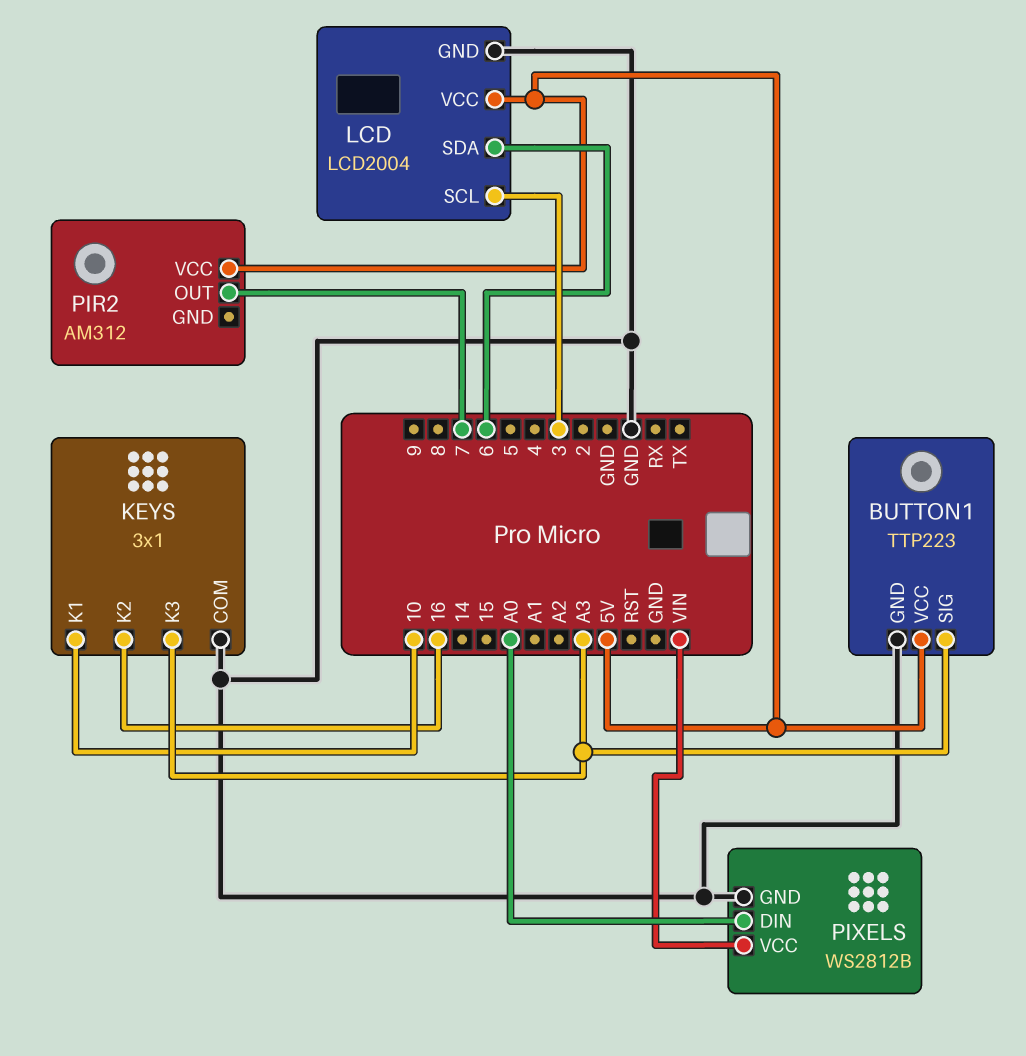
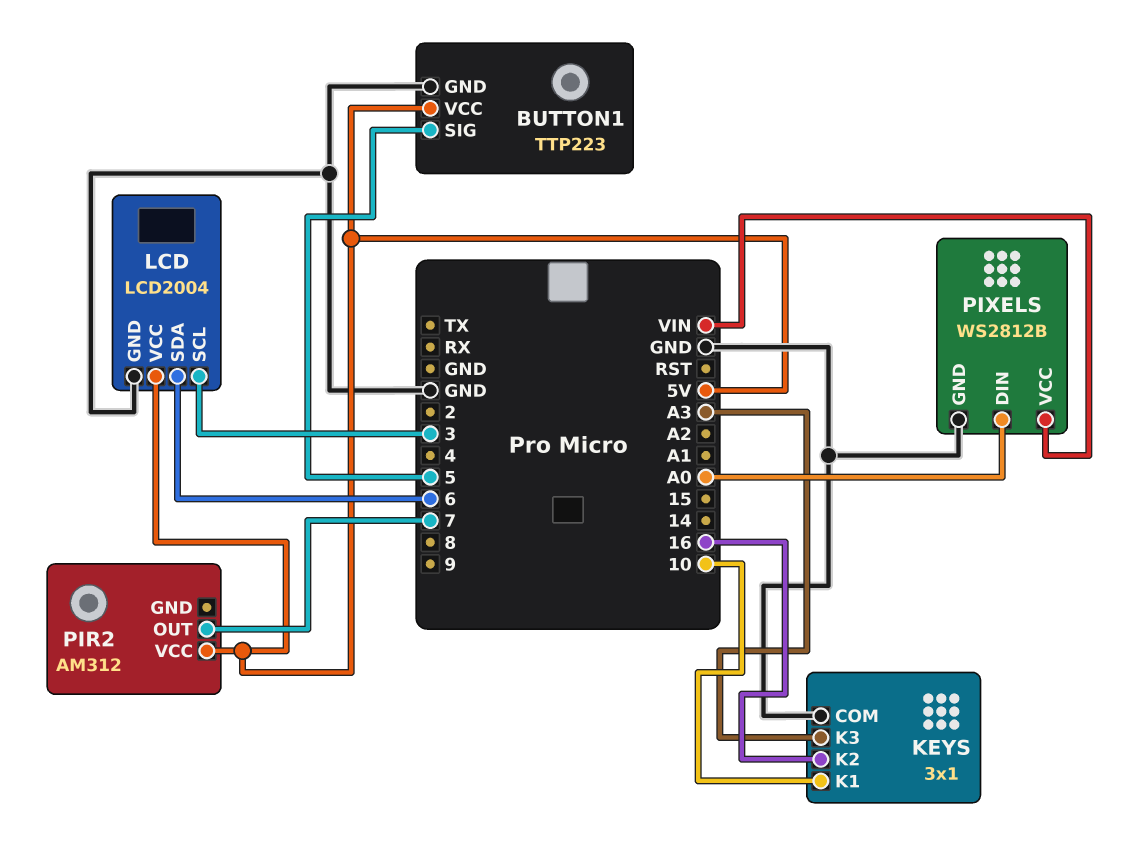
BUTTON1 pin SIG: A3 -> 5

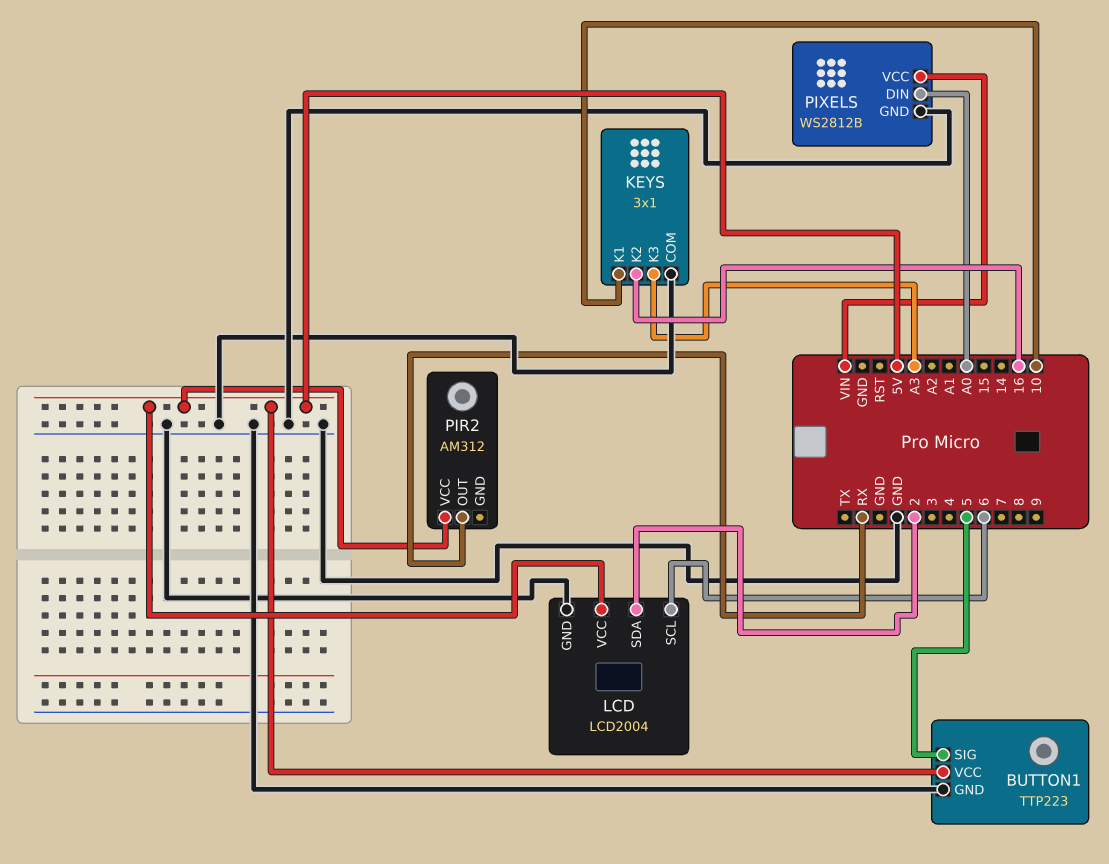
LCD pin SCL: 3 -> 6
LCD pin SDA: 6 -> 2
PIR2 pin OUT: 7 -> RX

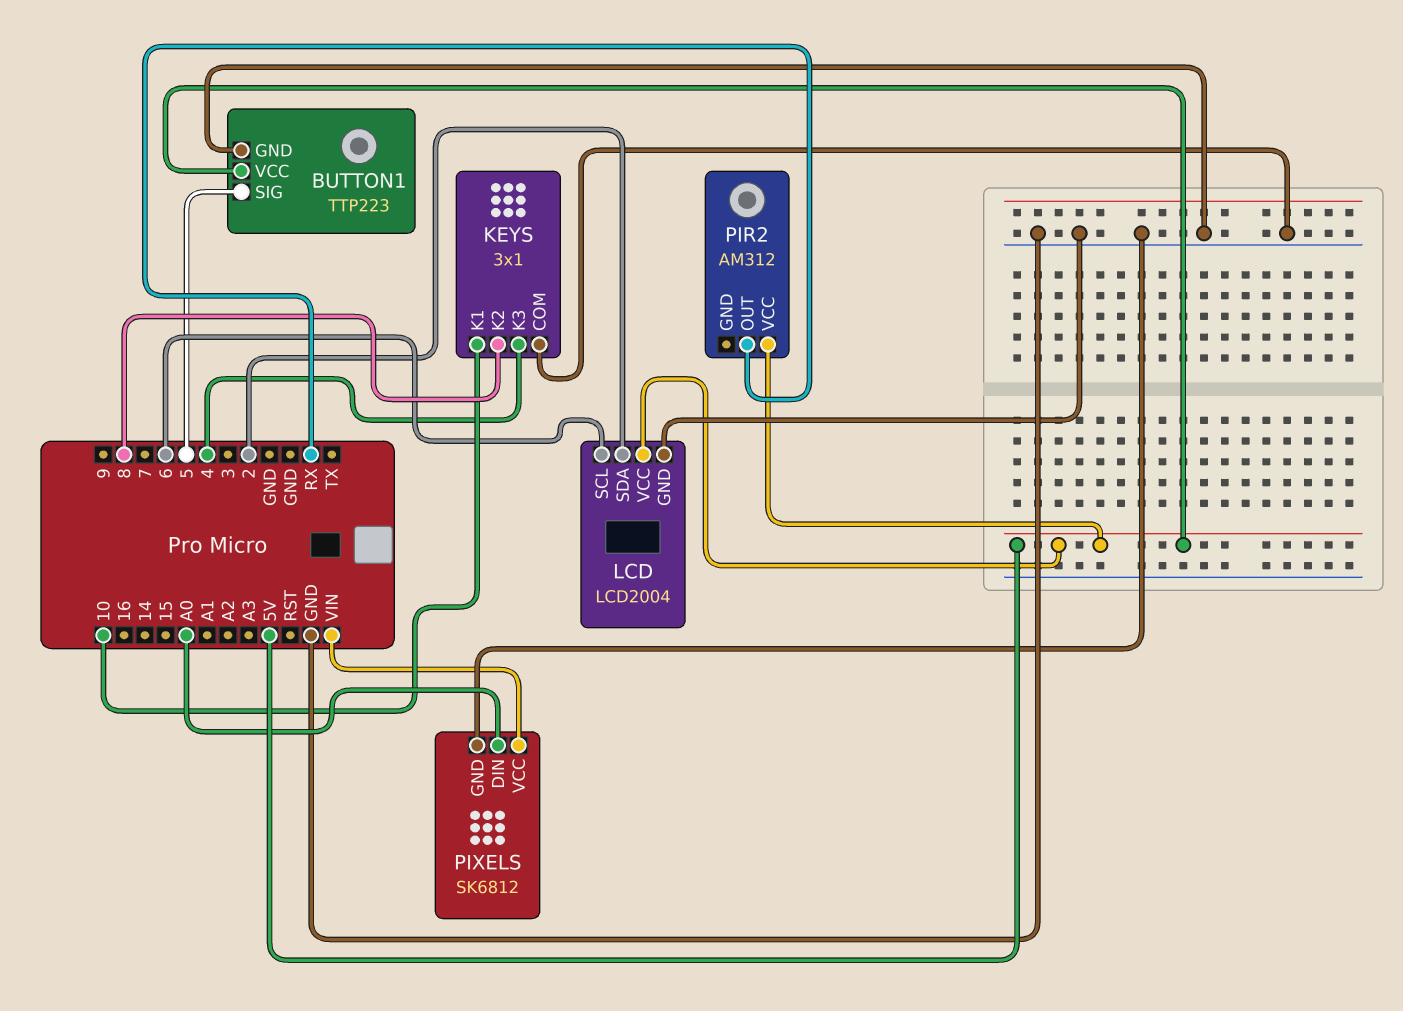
KEYS pin K2: 16 -> 8
KEYS pin K3: A3 -> 4
PIXELS: WS2812B -> SK6812

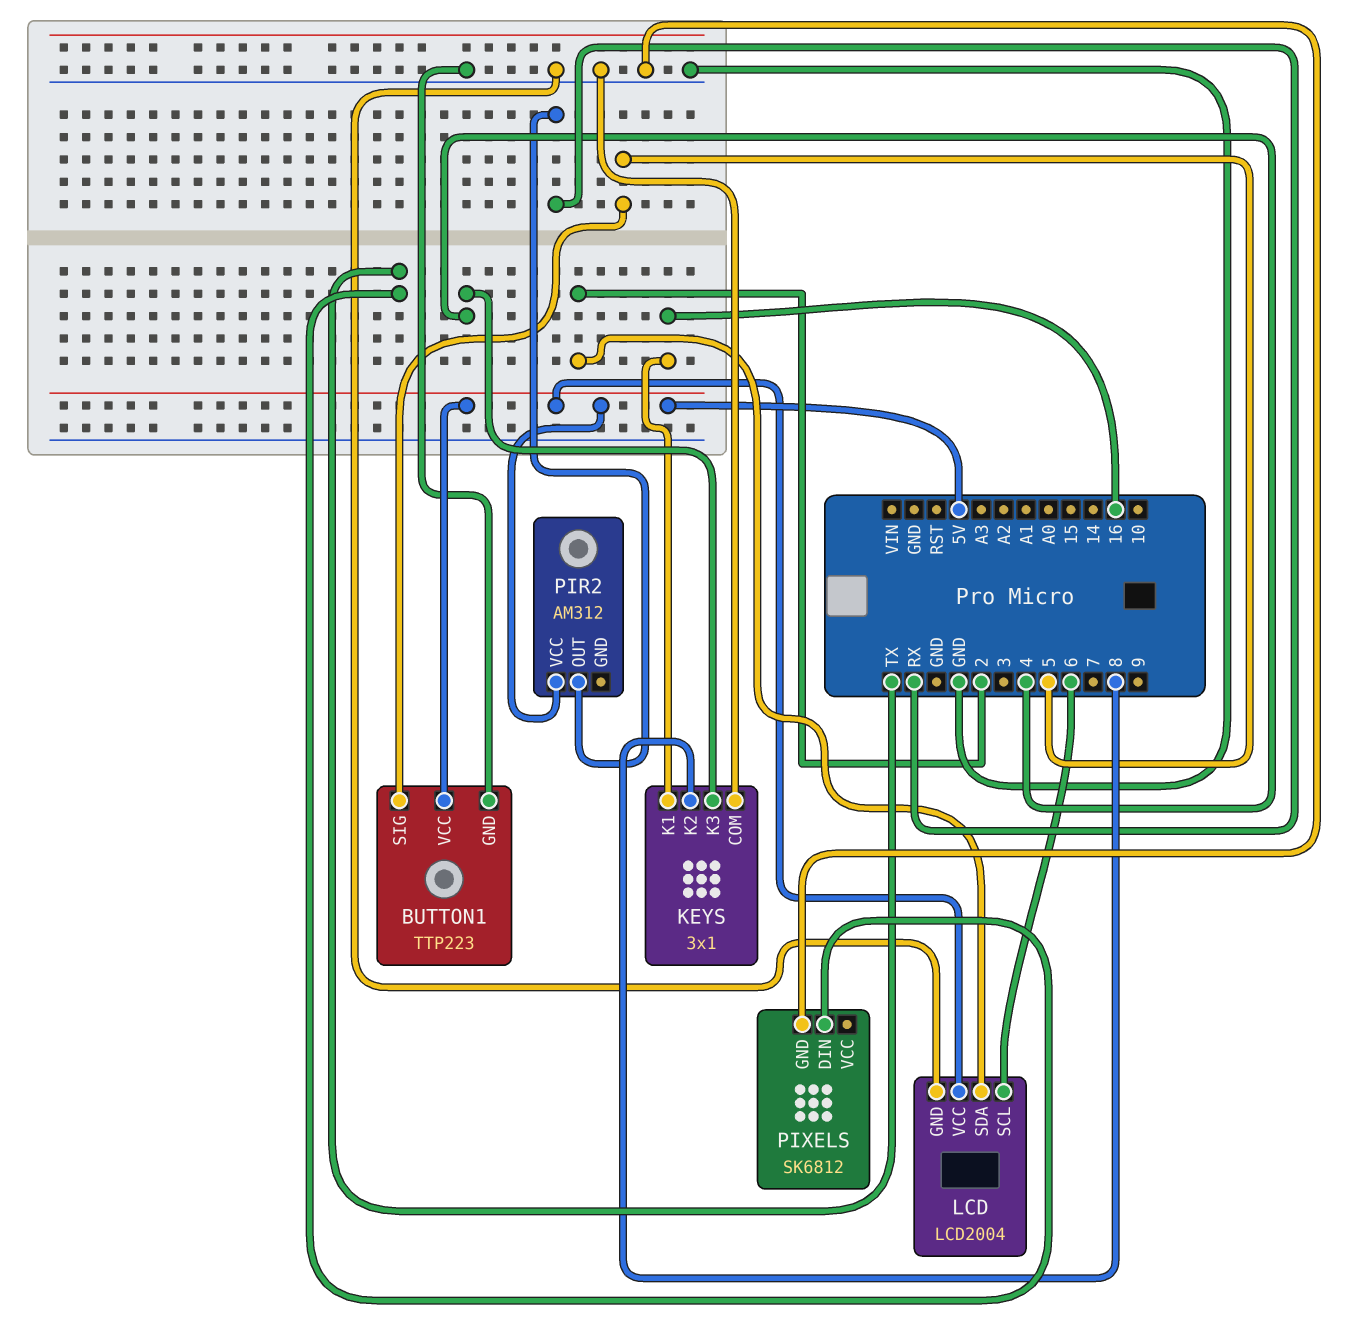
KEYS pin K1: 10 -> 16
PIXELS pin DIN: A0 -> TX
PIXELS pin VCC: VIN -> none

